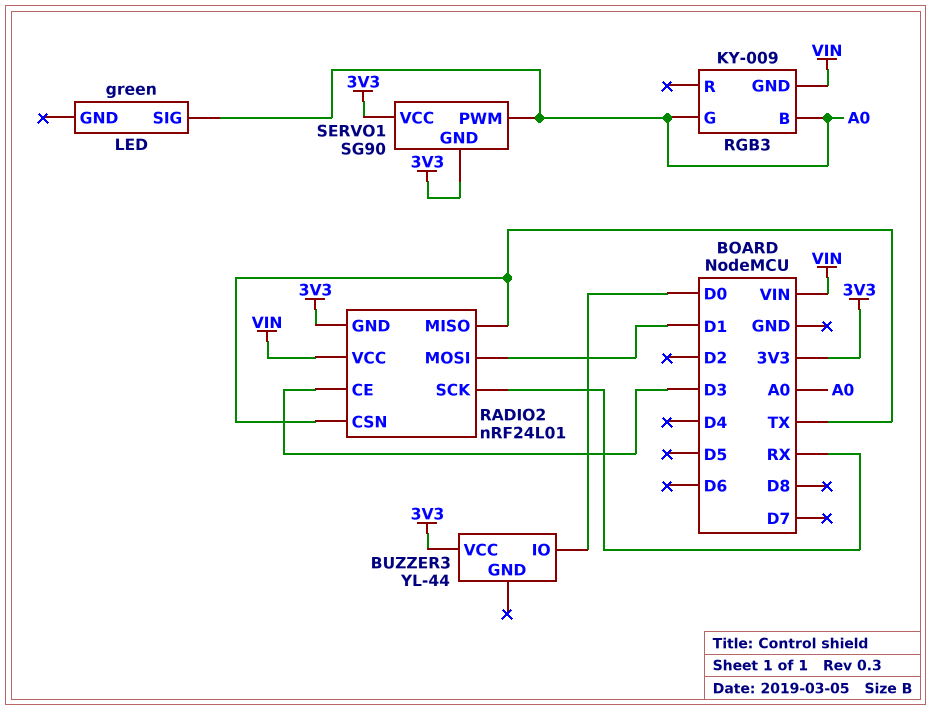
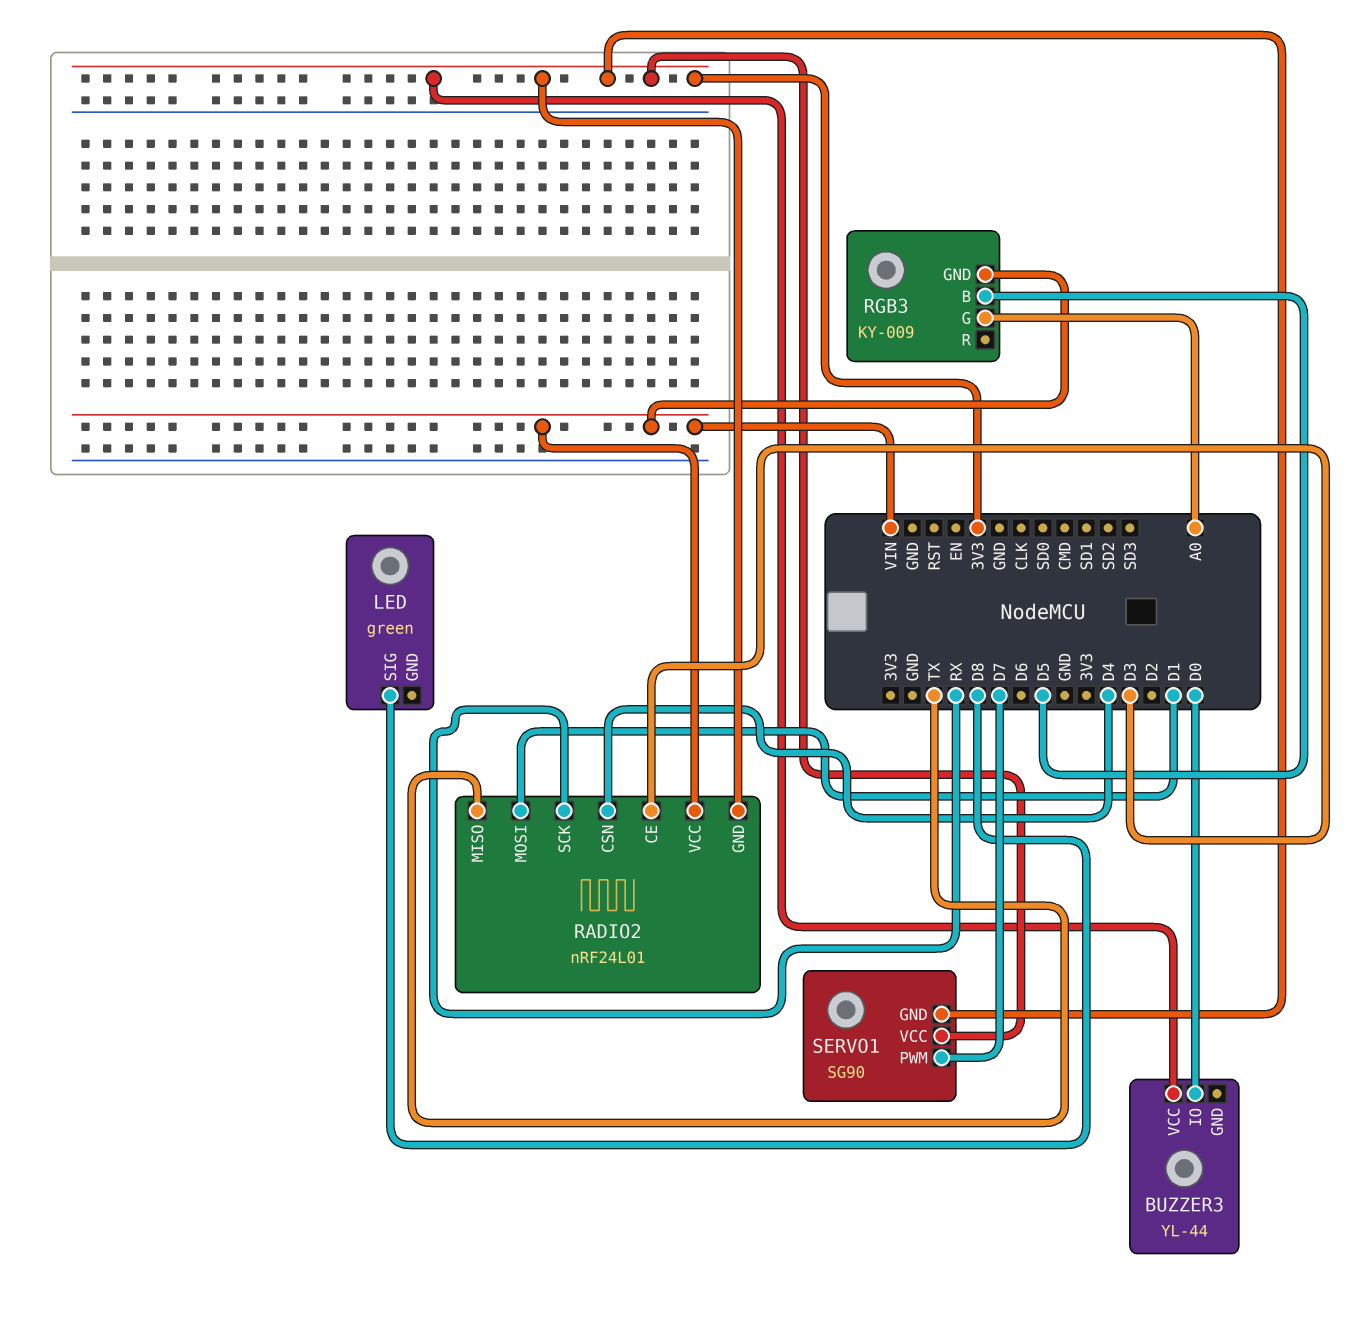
LED pin SIG: A0 -> D8
RADIO2 pin CSN: TX -> D4
RGB3 pin B: A0 -> D5
SERVO1 pin PWM: A0 -> D7

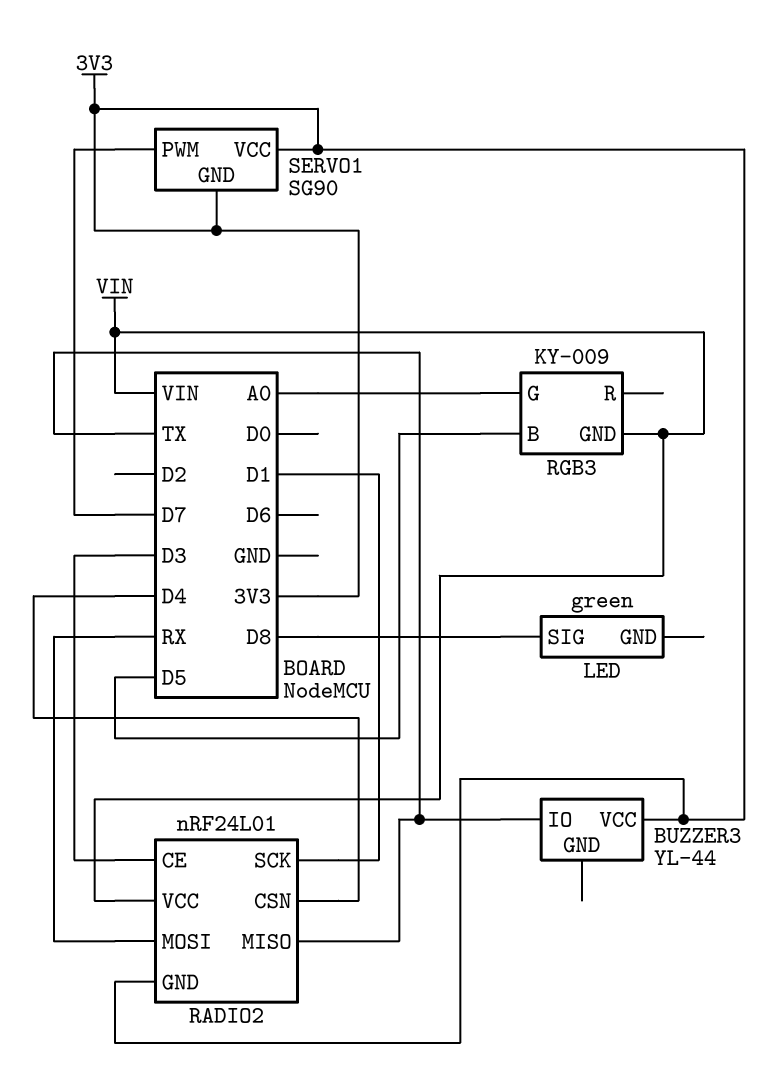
BUZZER3 pin IO: D0 -> TX
RADIO2 pin MOSI: D1 -> RX
RADIO2 pin SCK: RX -> D1

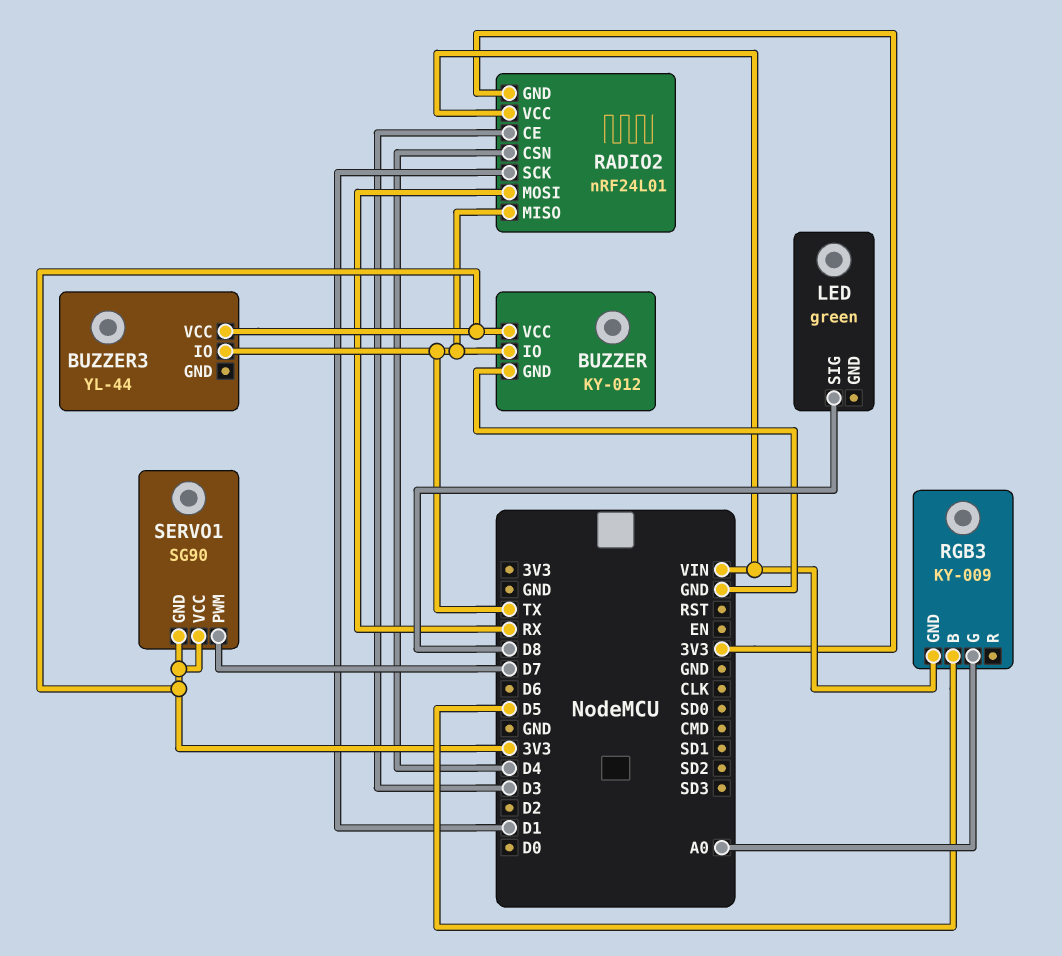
BUZZER: none -> KY-012
BUZZER pin GND: none -> GND
BUZZER pin IO: none -> TX
BUZZER pin VCC: none -> 3V3

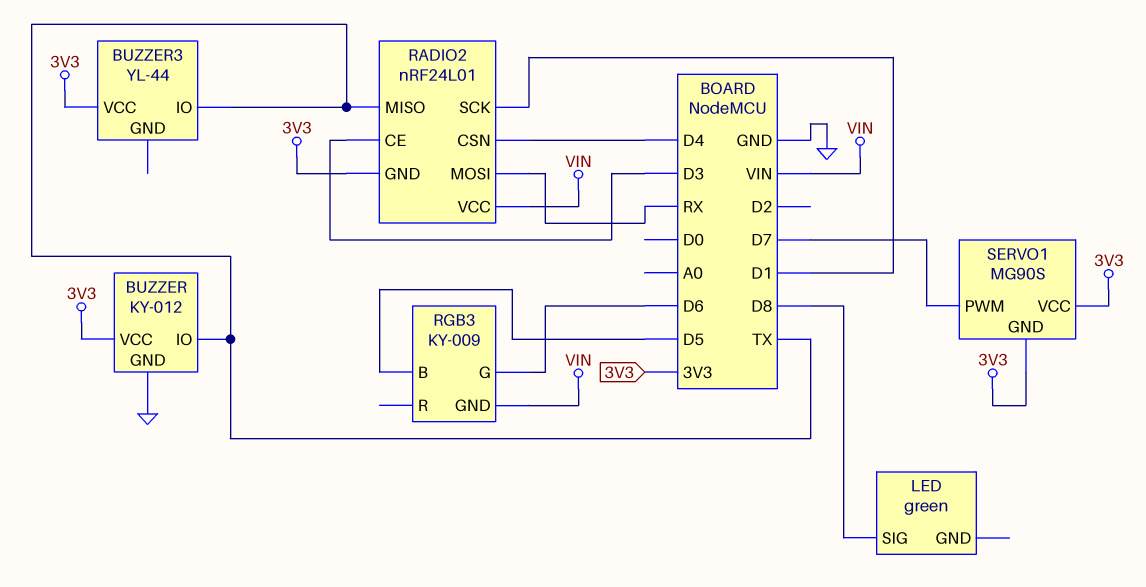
RGB3 pin G: A0 -> D6
SERVO1: SG90 -> MG90S

